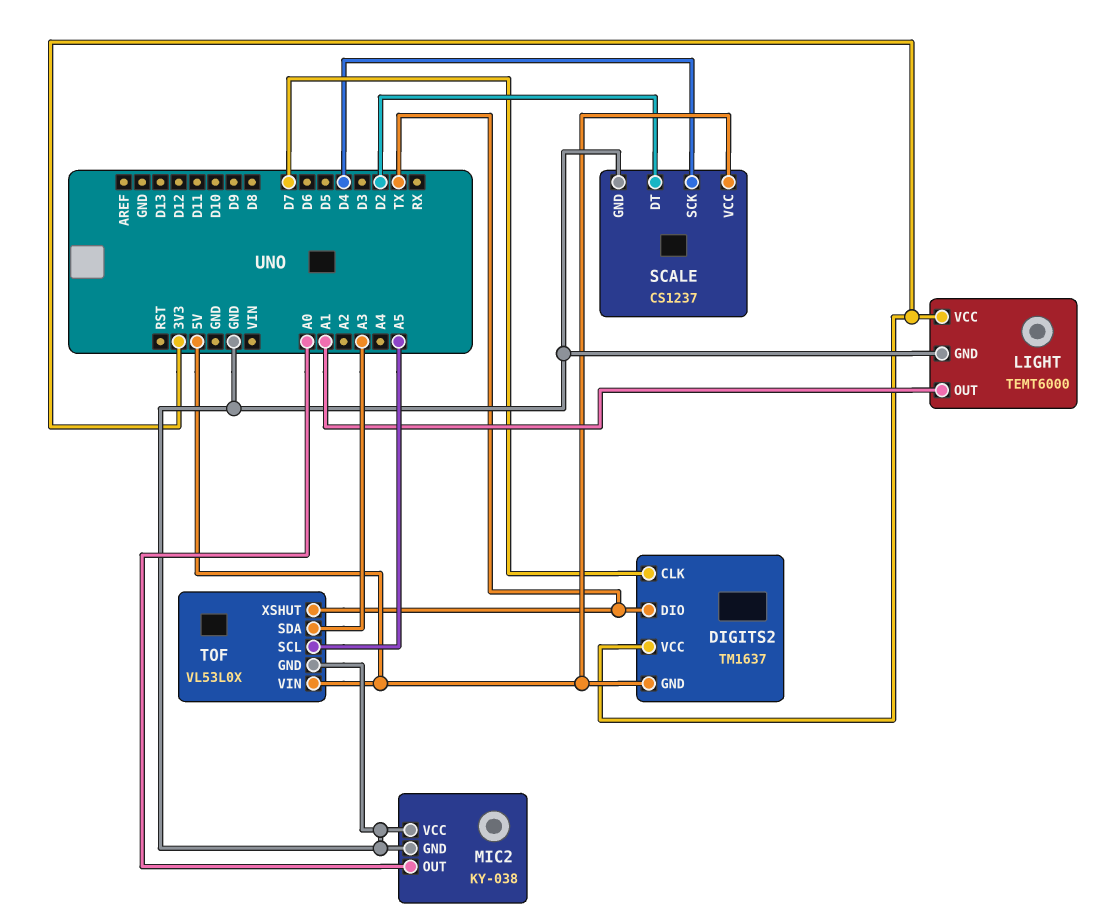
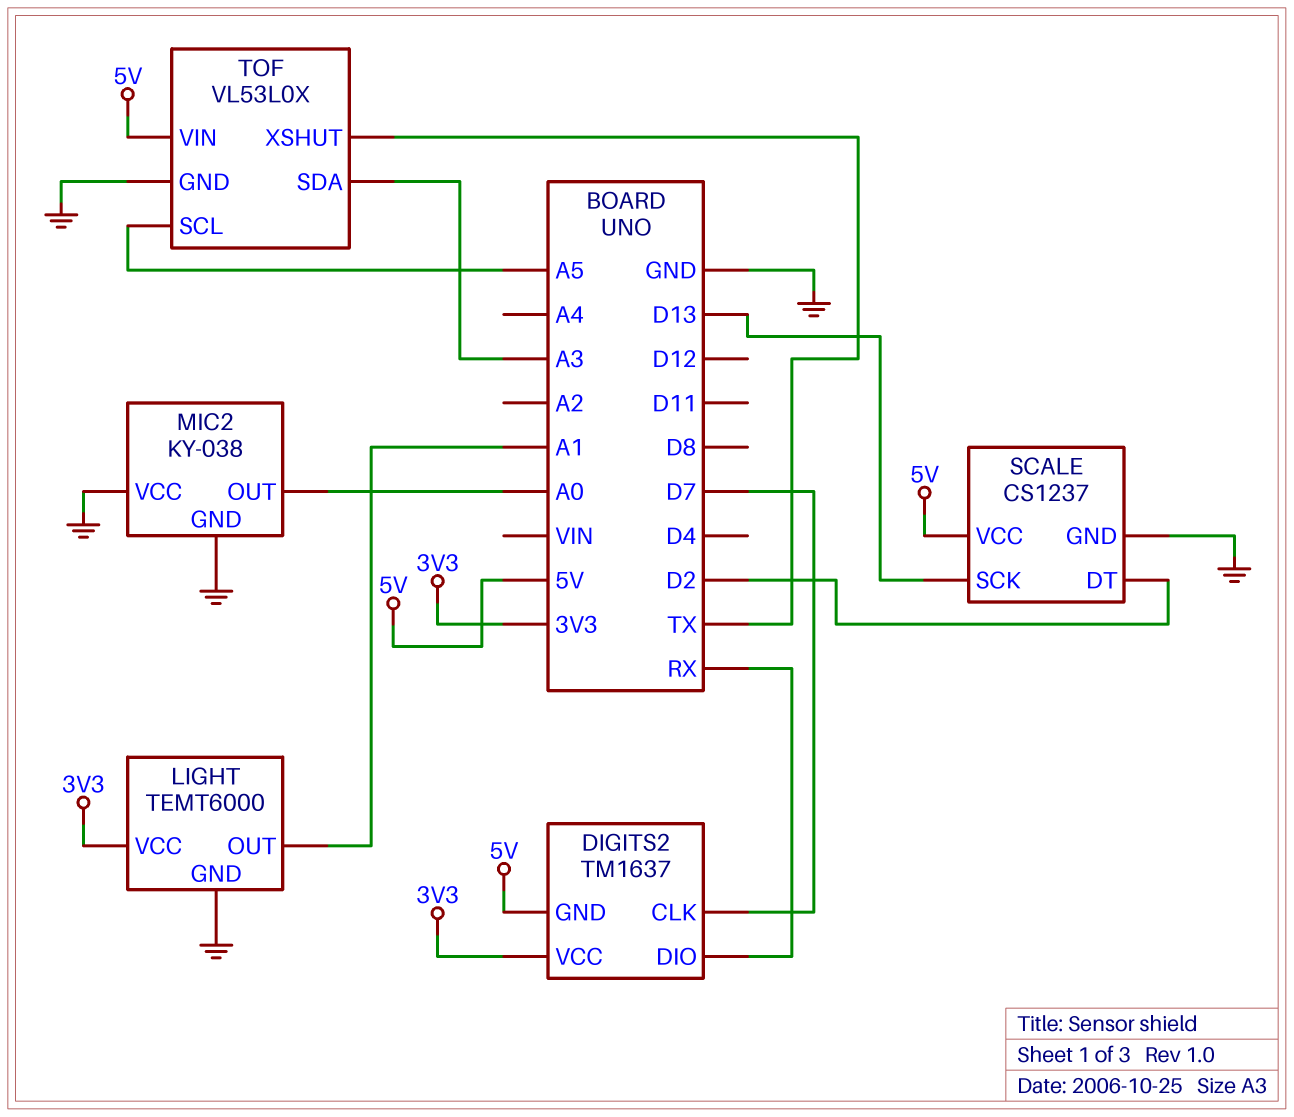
DIGITS2 pin DIO: TX -> RX
SCALE pin SCK: D4 -> D13

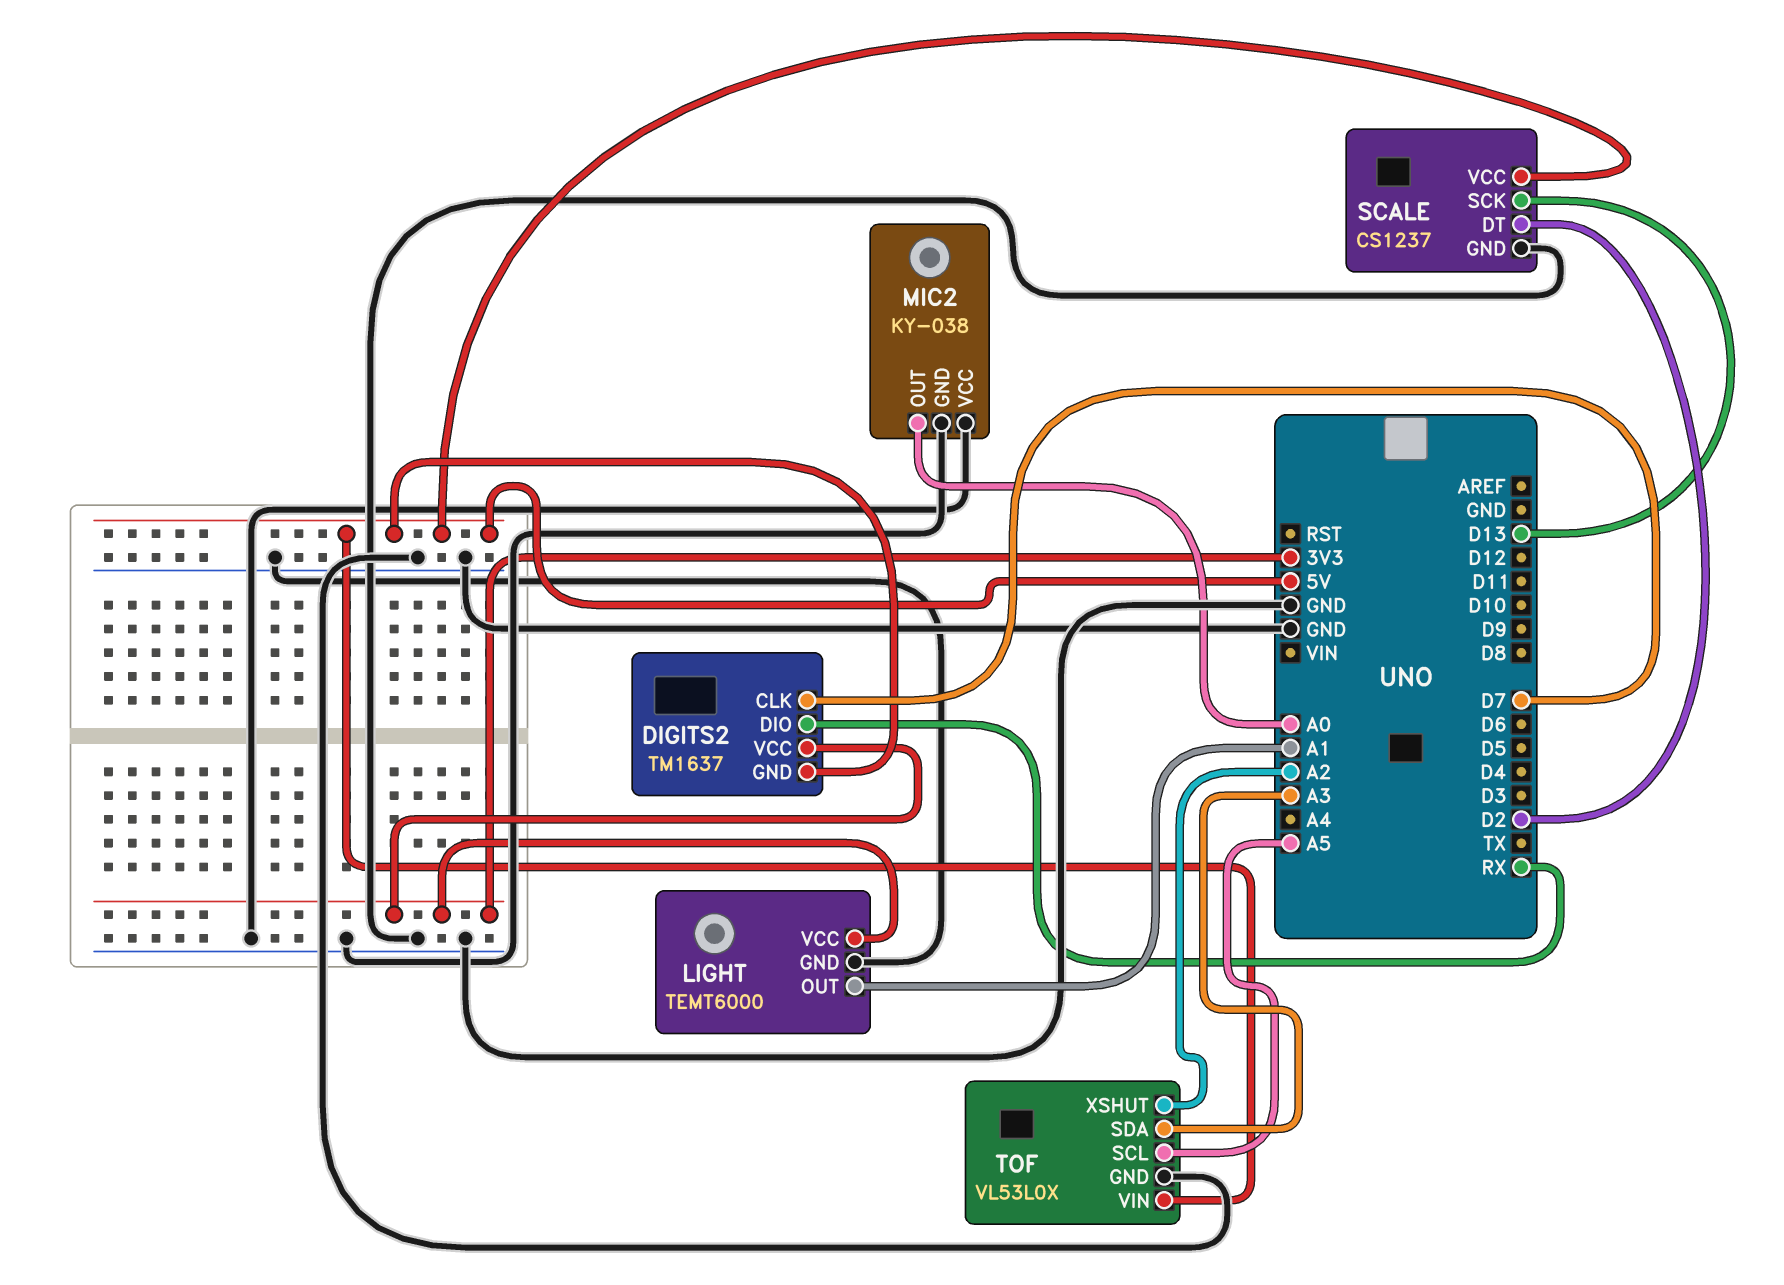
TOF pin XSHUT: TX -> A2

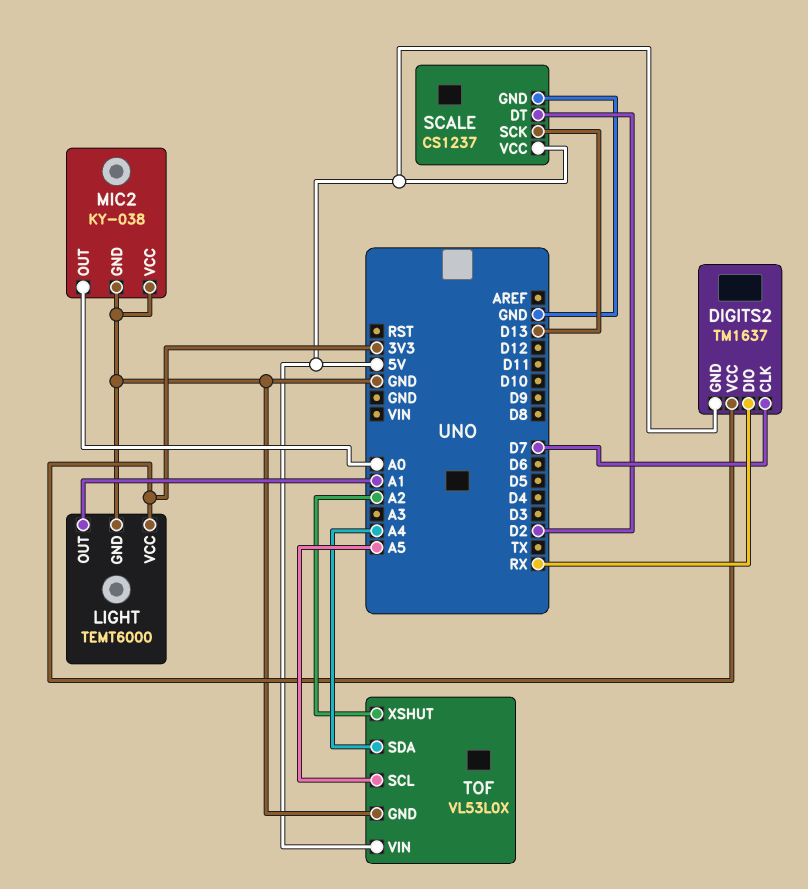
TOF pin SDA: A3 -> A4

